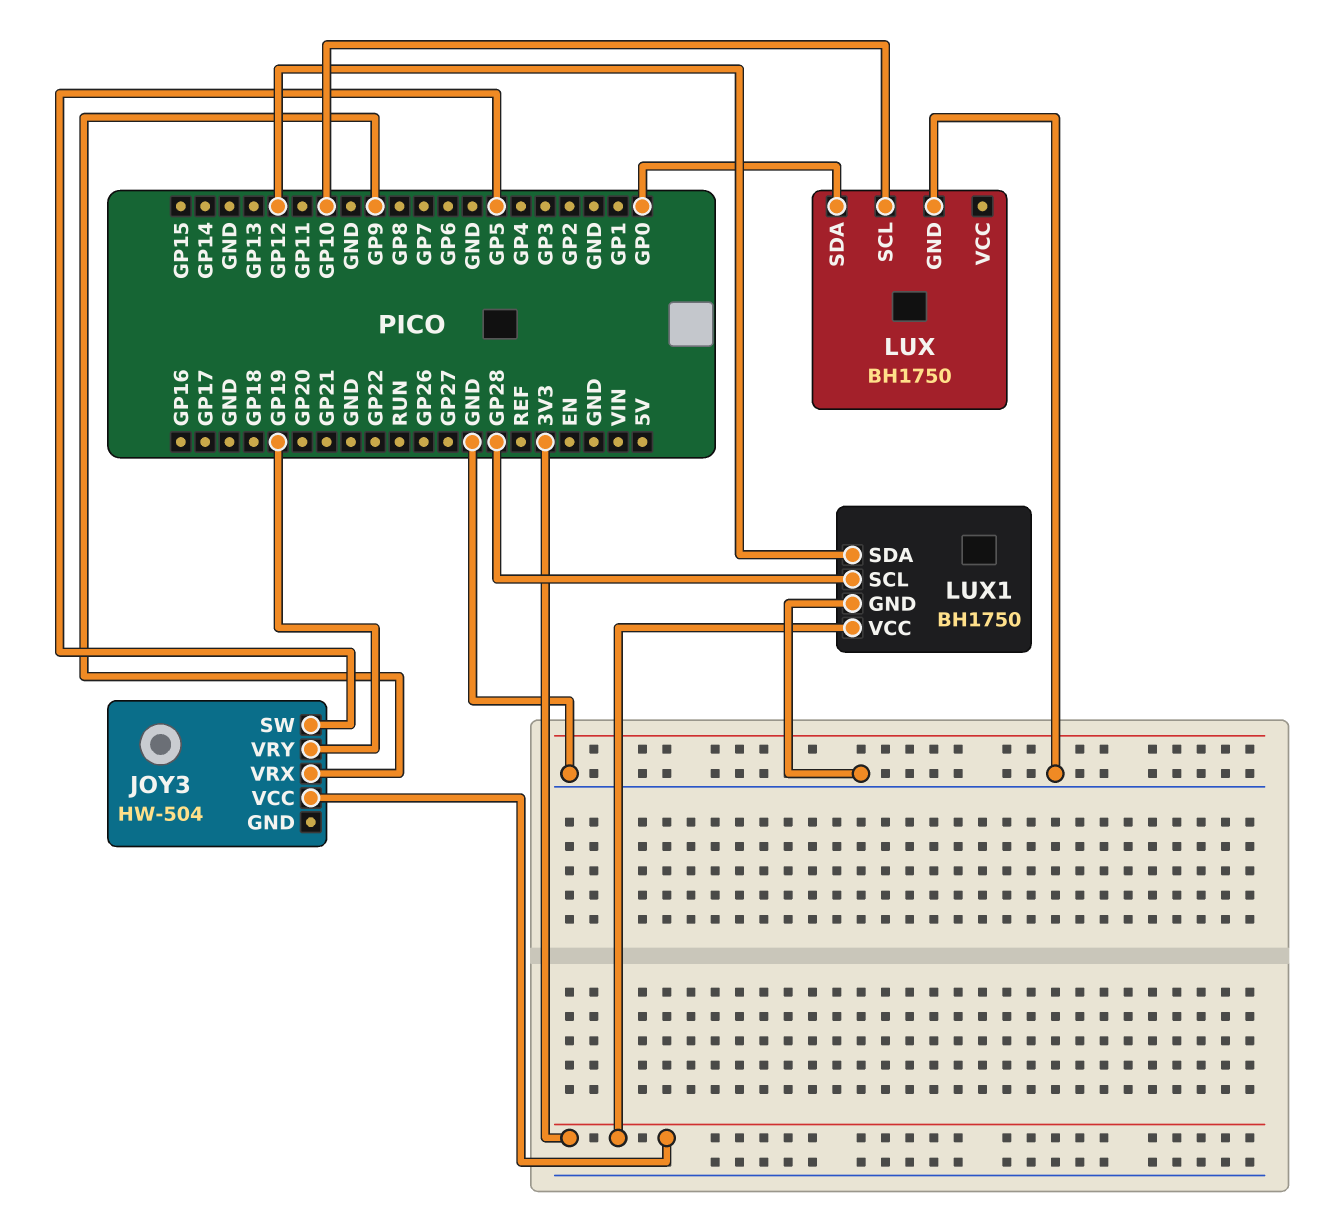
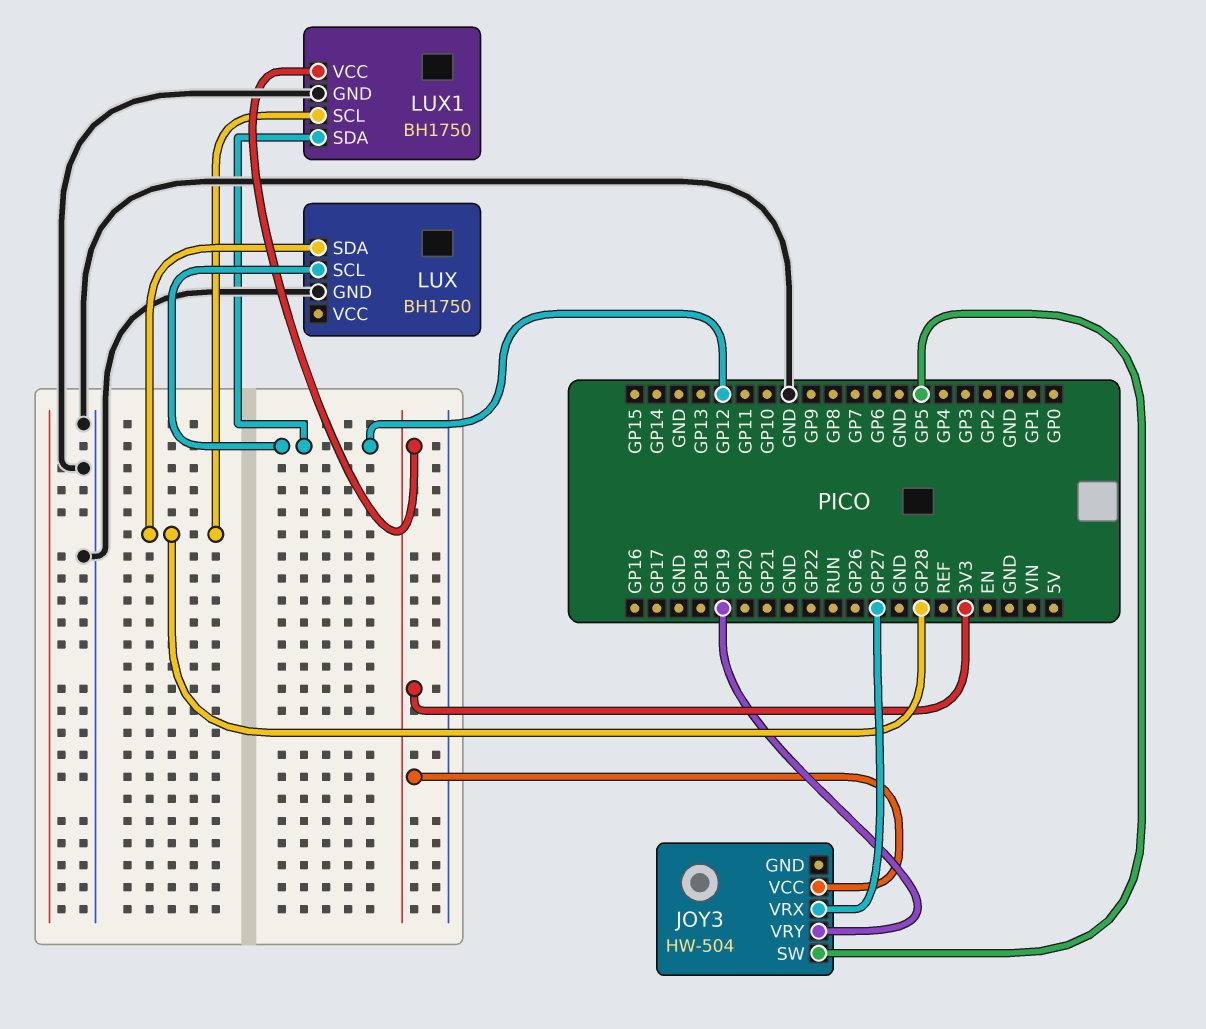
JOY3 pin VRX: GP9 -> GP27
LUX pin SCL: GP10 -> GP12
LUX pin SDA: GP0 -> GP28

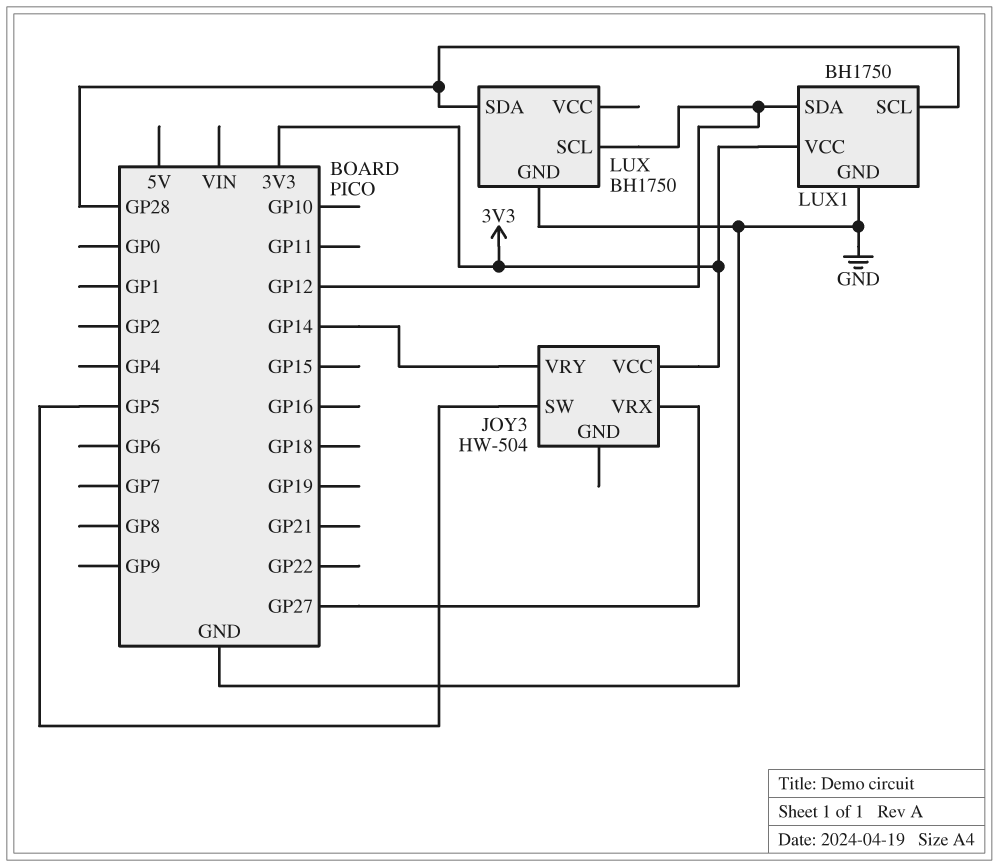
JOY3 pin VRY: GP19 -> GP14

